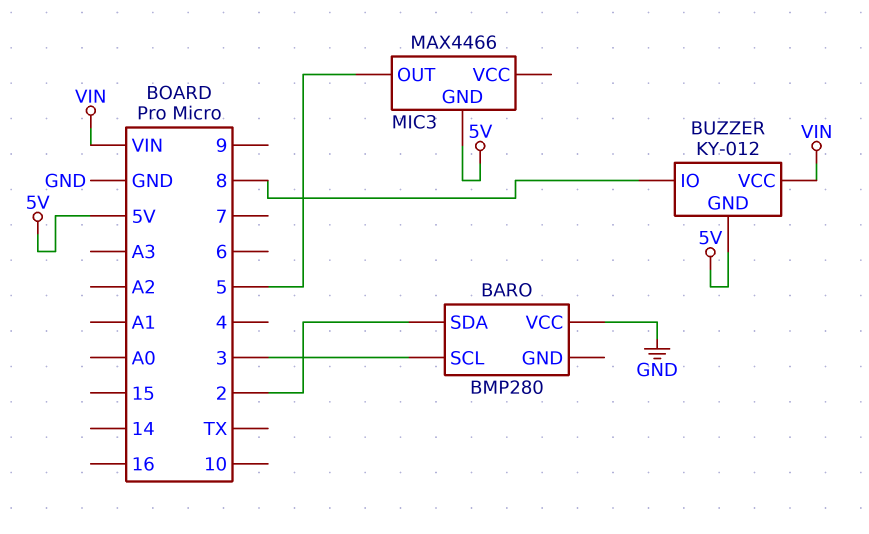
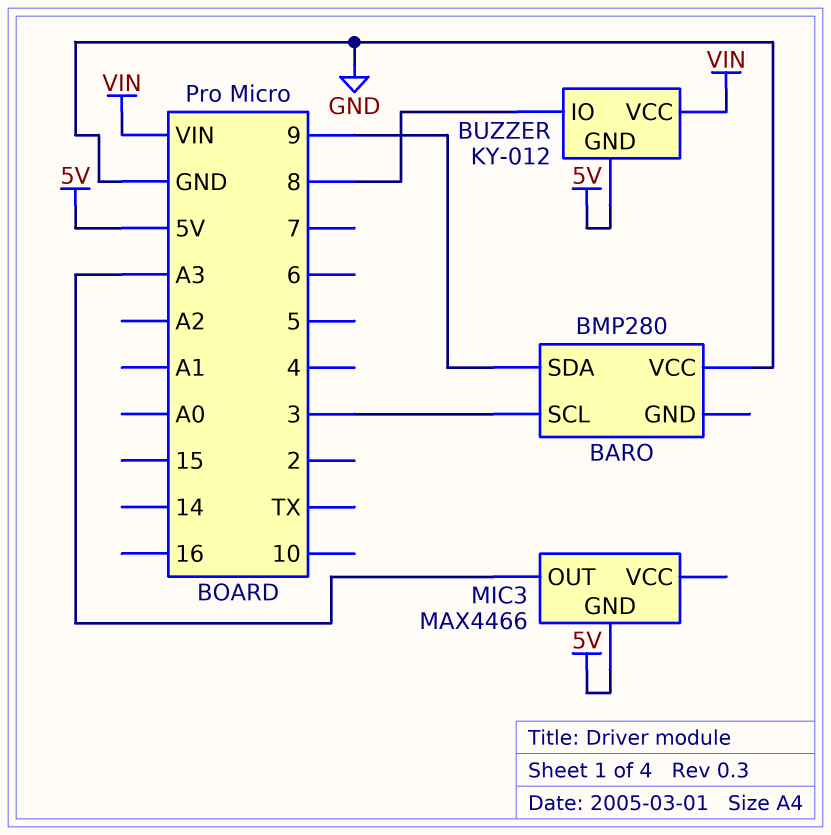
BARO pin SDA: 2 -> 9
MIC3 pin OUT: 5 -> A3

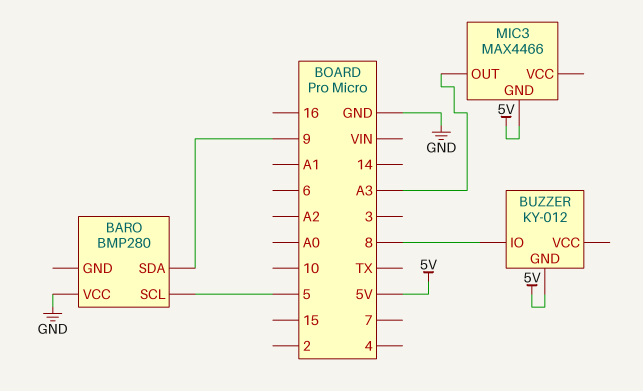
BARO pin SCL: 3 -> 5
BUZZER pin VCC: VIN -> none

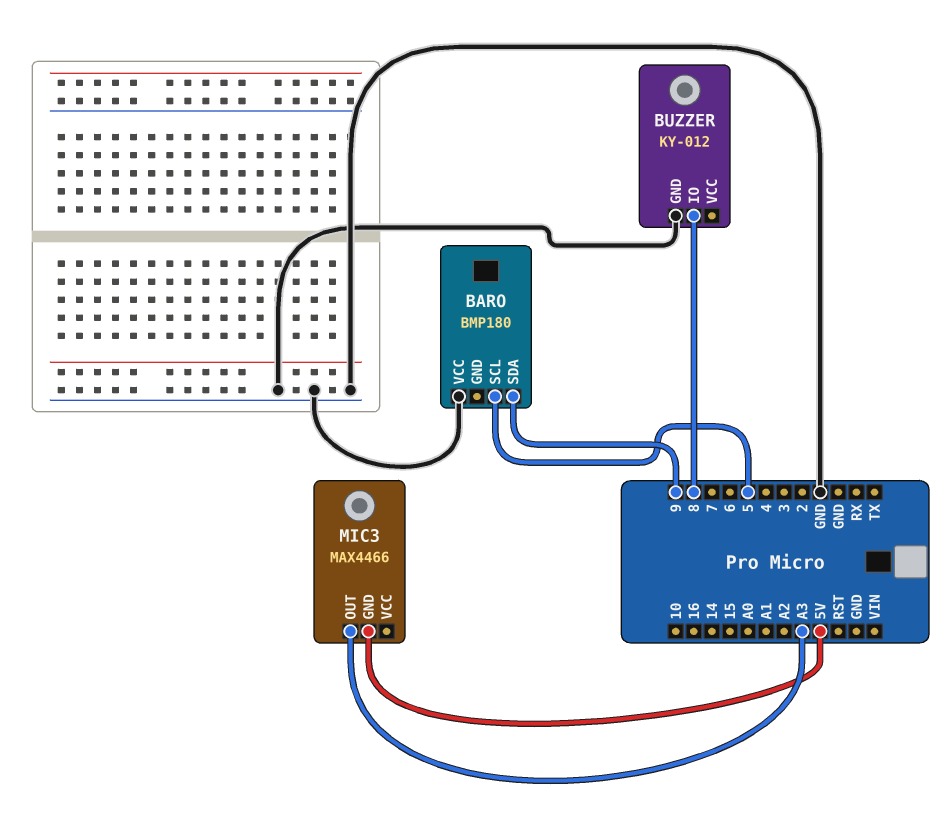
BARO: BMP280 -> BMP180
BUZZER pin GND: 5V -> GND

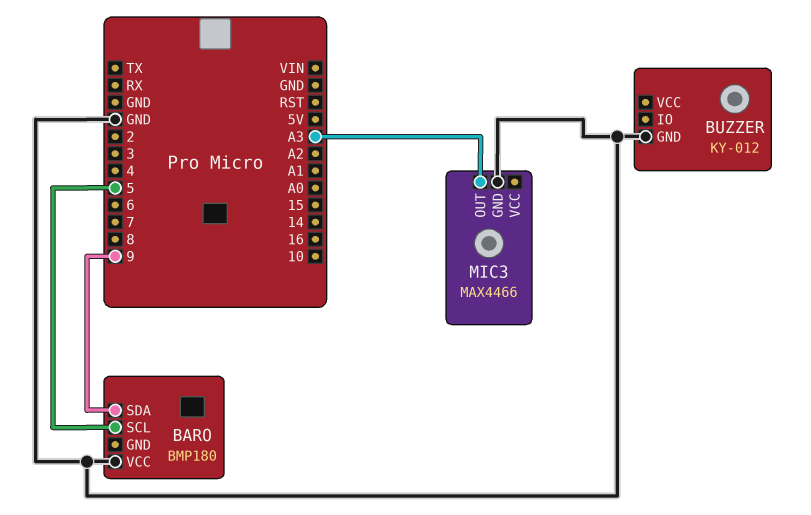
BUZZER pin IO: 8 -> none
MIC3 pin GND: 5V -> GND

